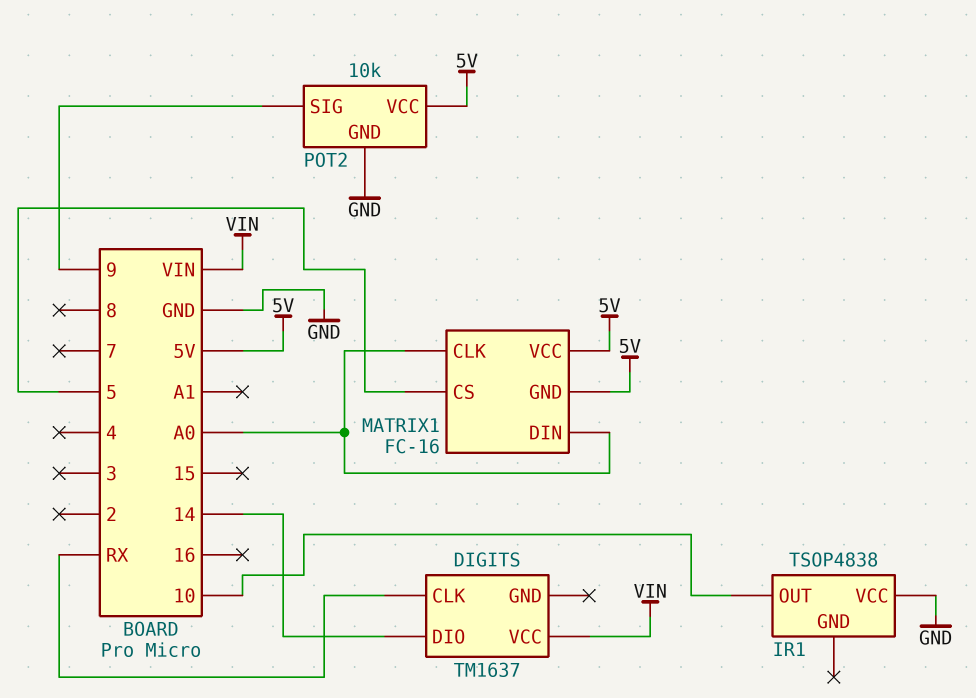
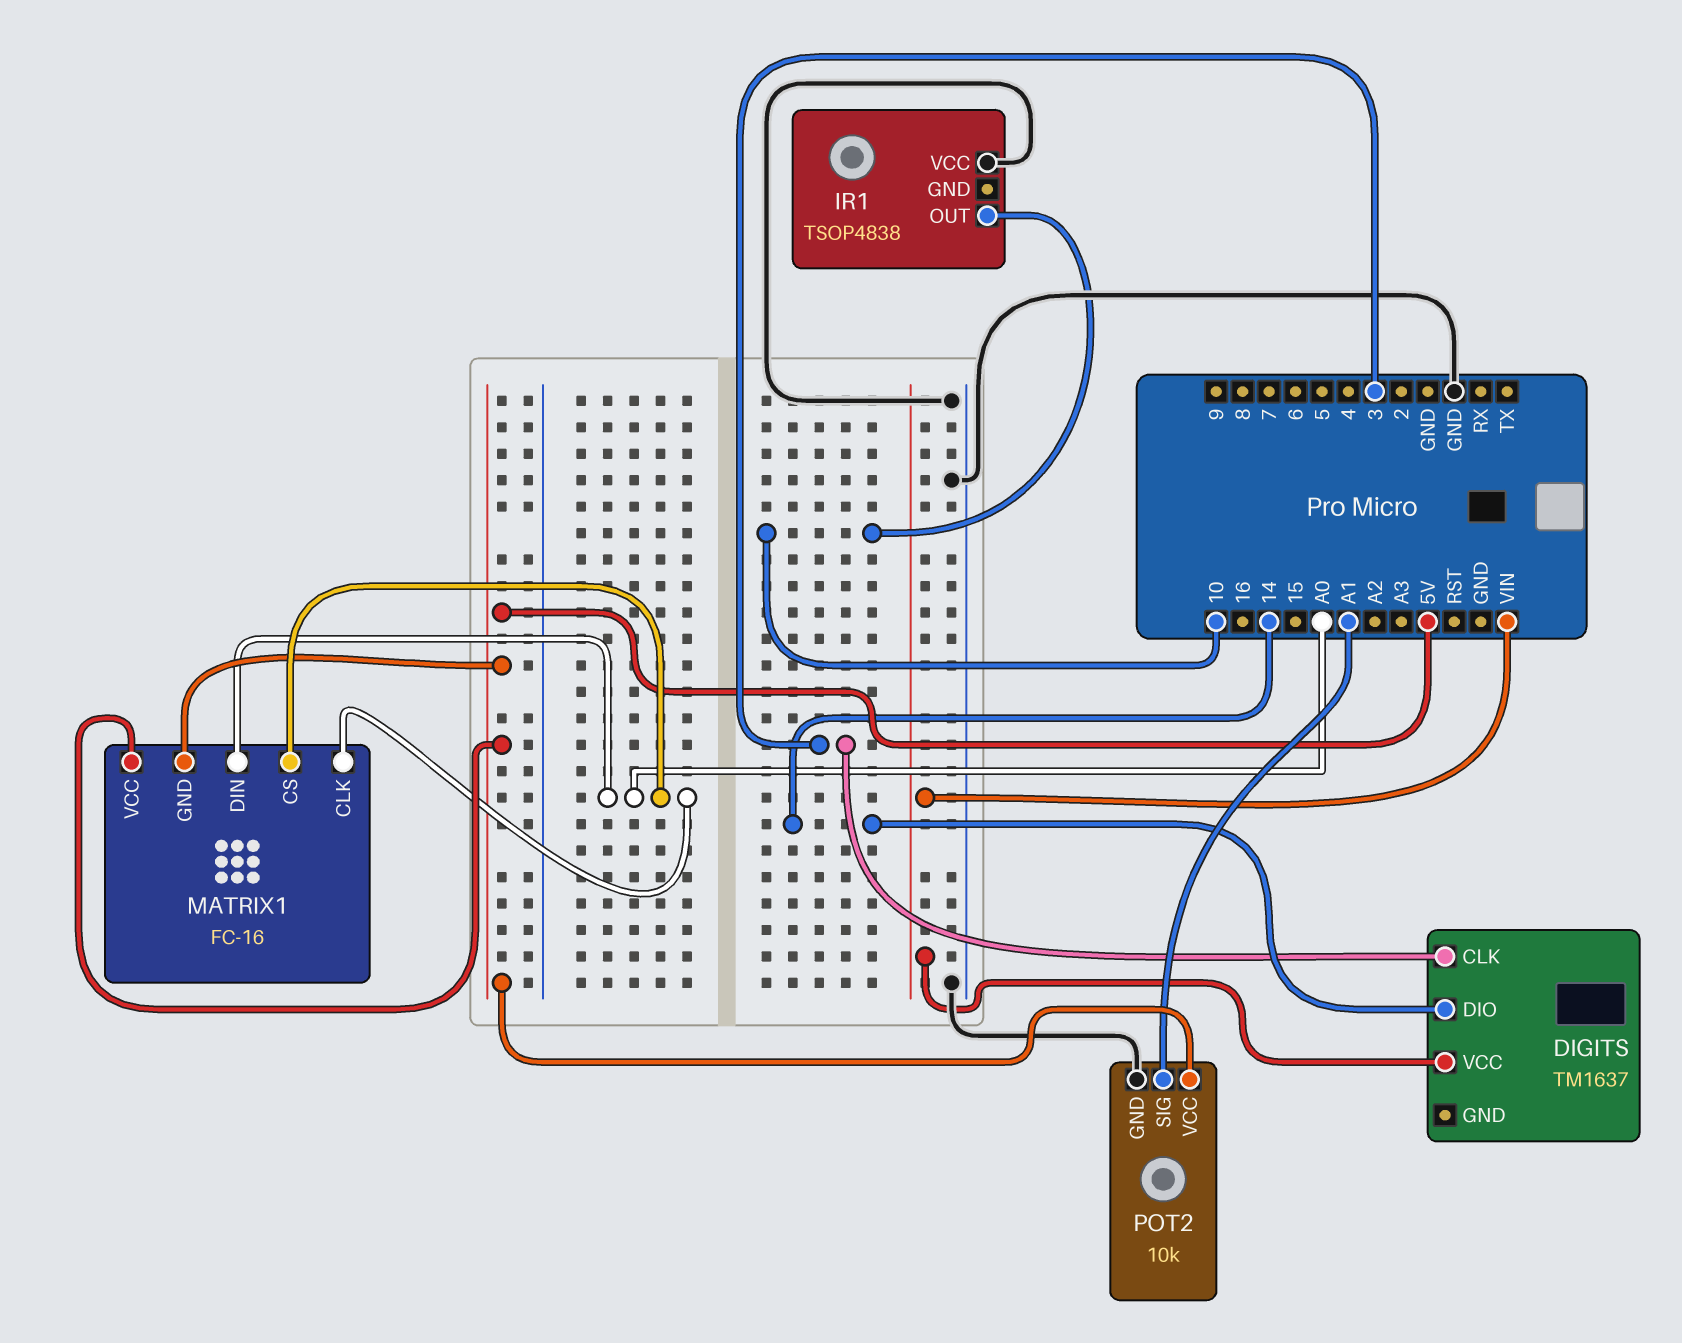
DIGITS pin CLK: RX -> 3
MATRIX1 pin CS: 5 -> A0
POT2 pin SIG: 9 -> A1

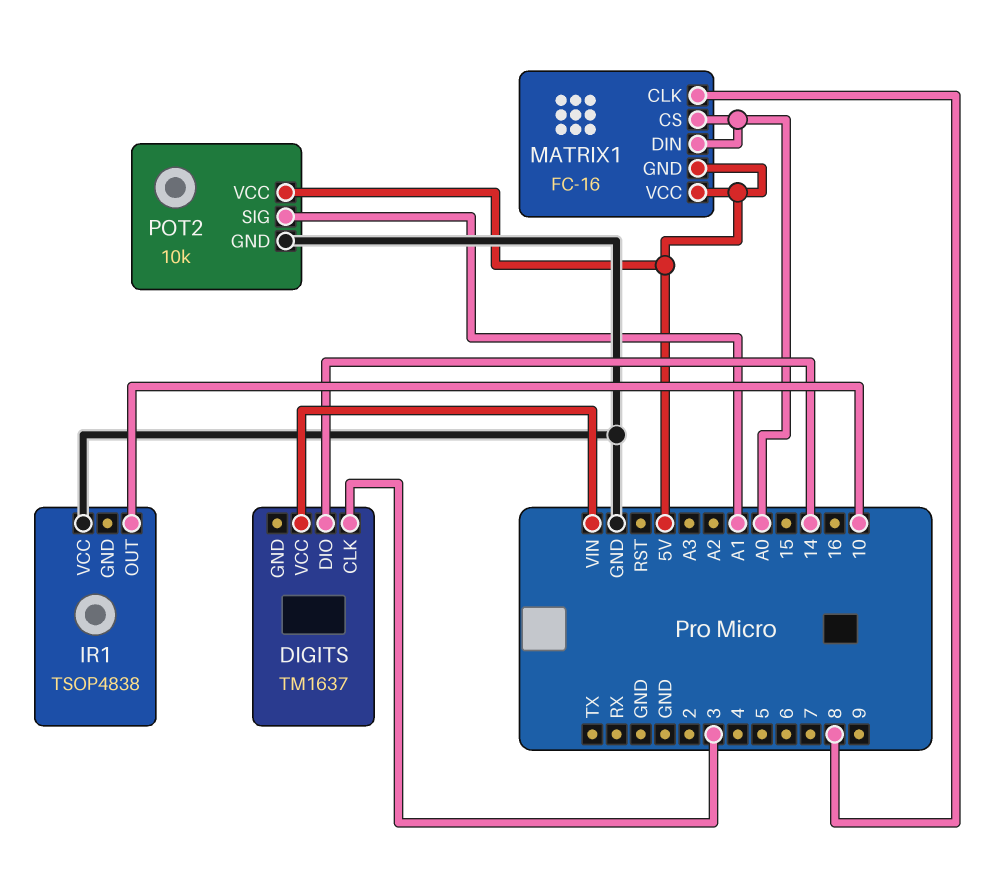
MATRIX1 pin CLK: A0 -> 8

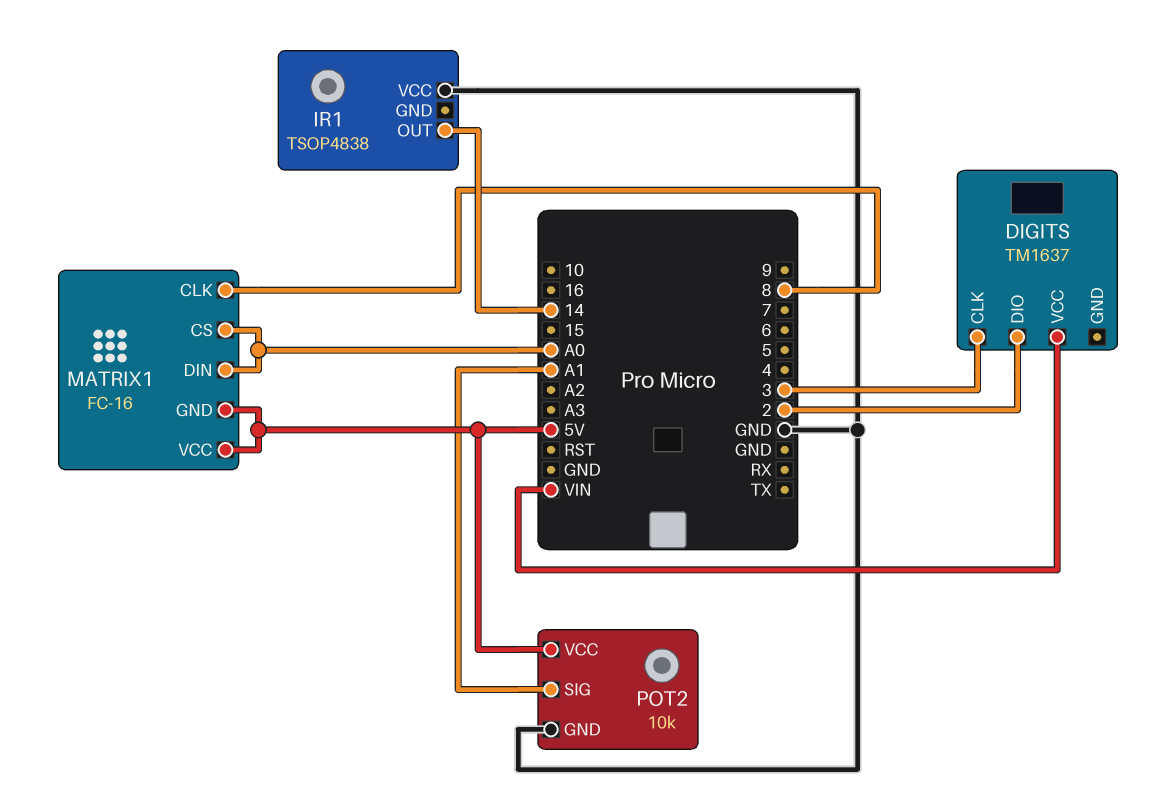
DIGITS pin DIO: 14 -> 2
IR1 pin OUT: 10 -> 14

